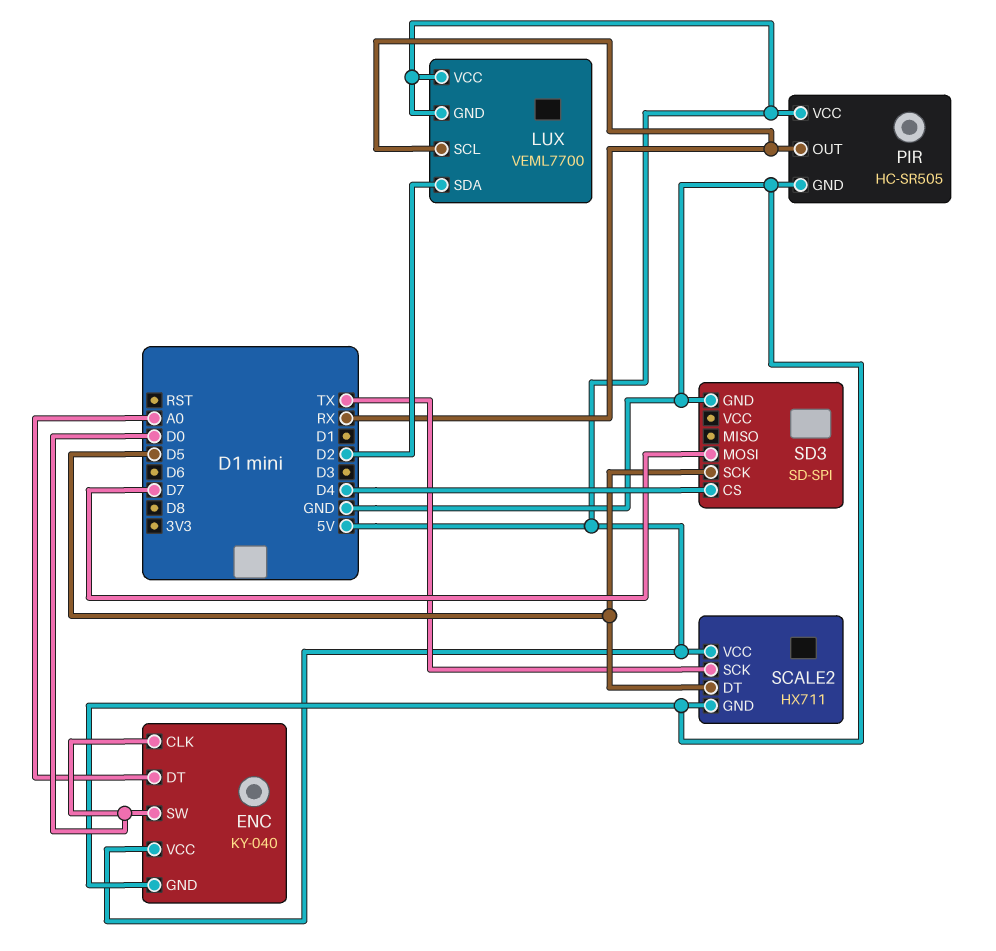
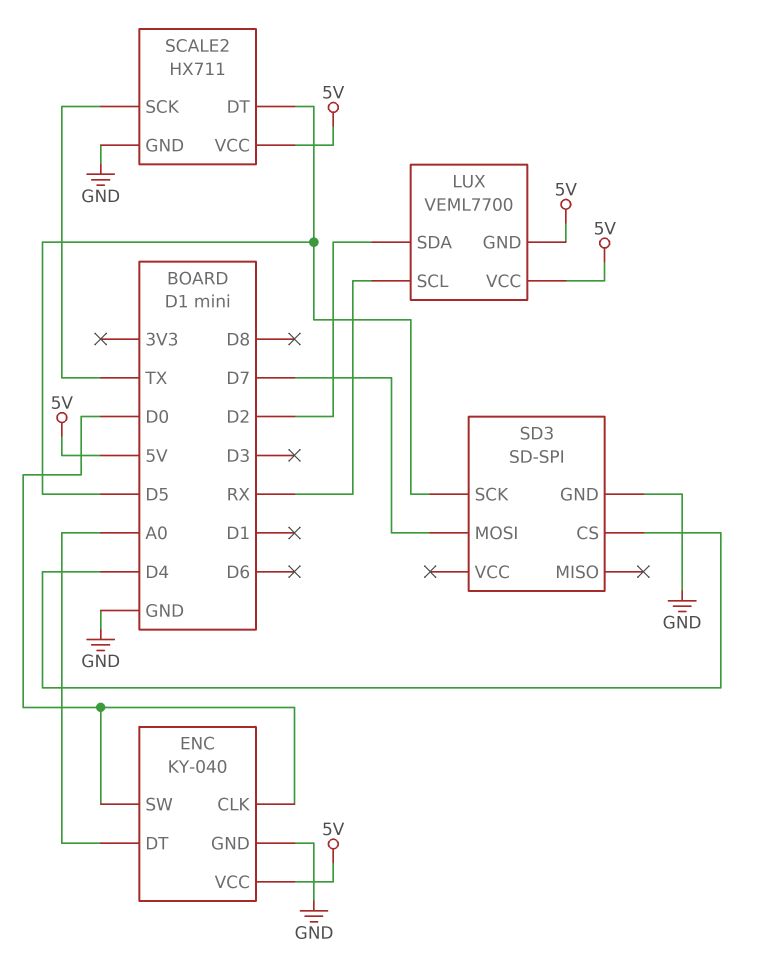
PIR: HC-SR505 -> none
PIR pin GND: GND -> none
PIR pin OUT: RX -> none
PIR pin VCC: 5V -> none

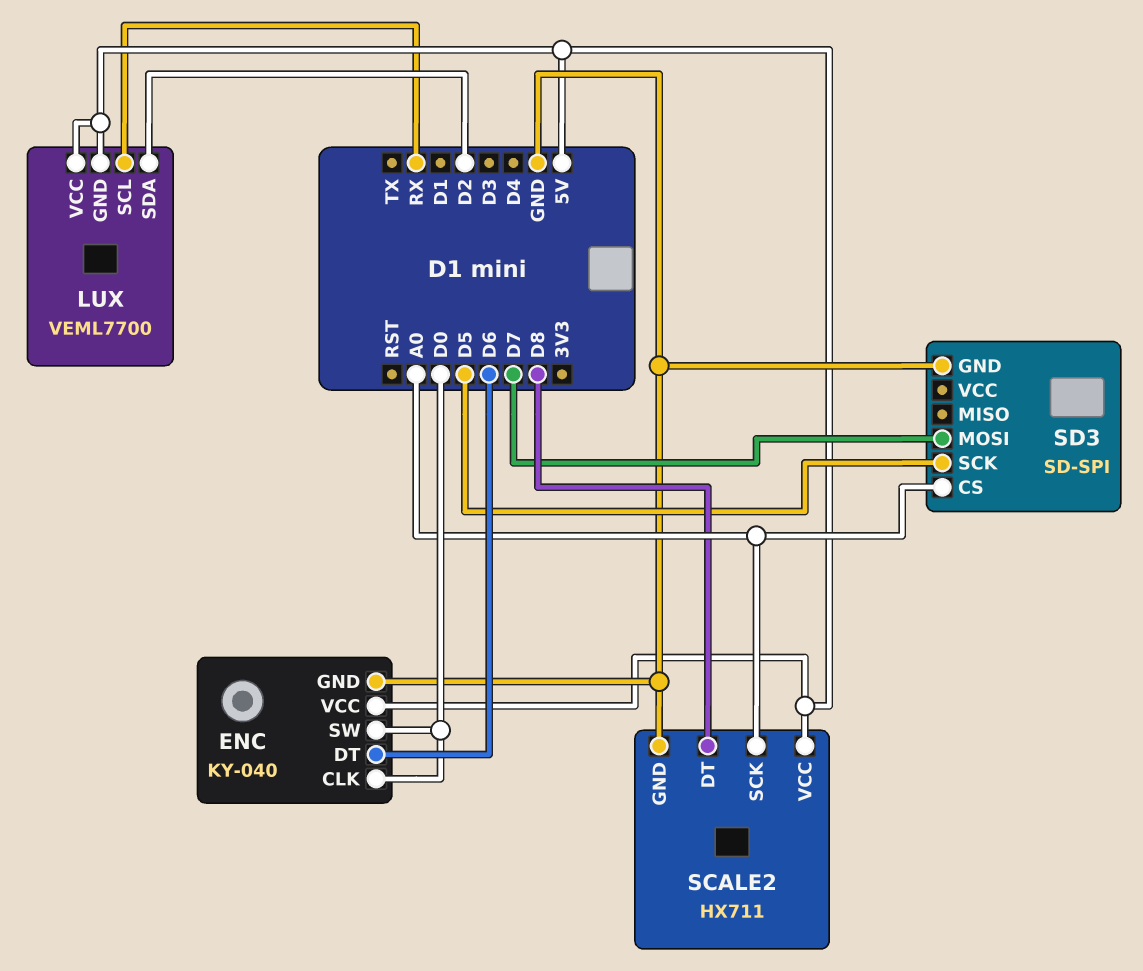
ENC pin DT: A0 -> D6
SCALE2 pin DT: D5 -> D8
SCALE2 pin SCK: TX -> A0
SD3 pin CS: D4 -> A0

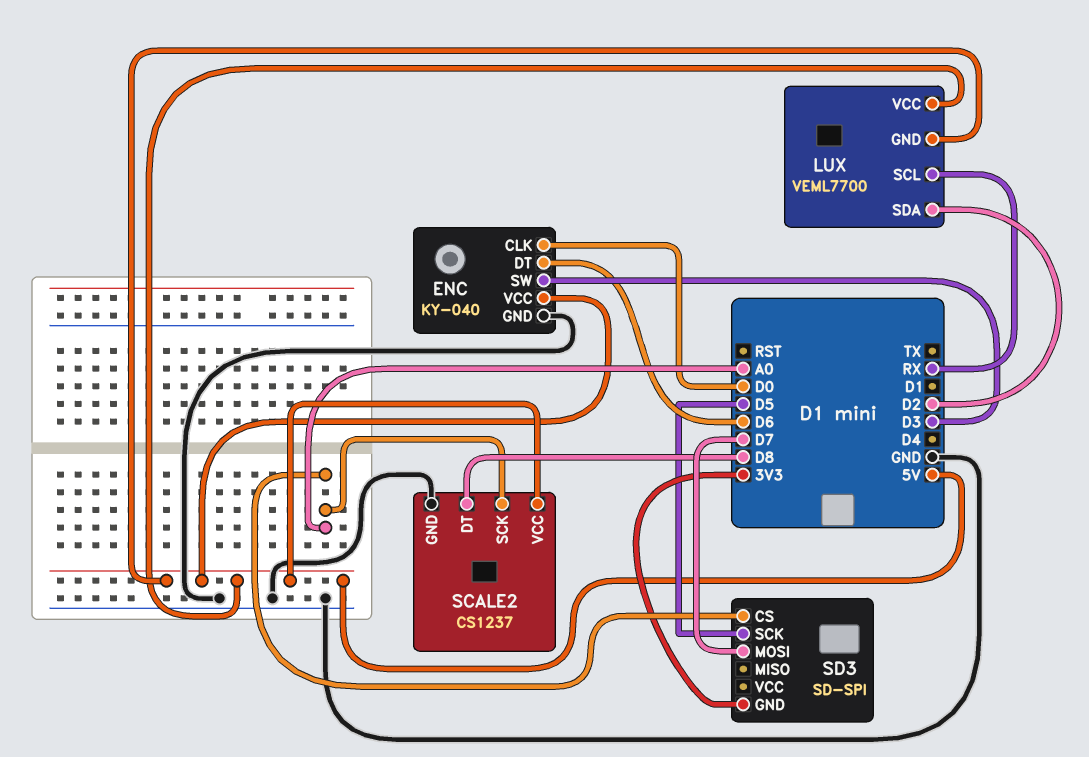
ENC pin SW: D0 -> D3
SCALE2: HX711 -> CS1237
SD3 pin GND: GND -> 3V3

